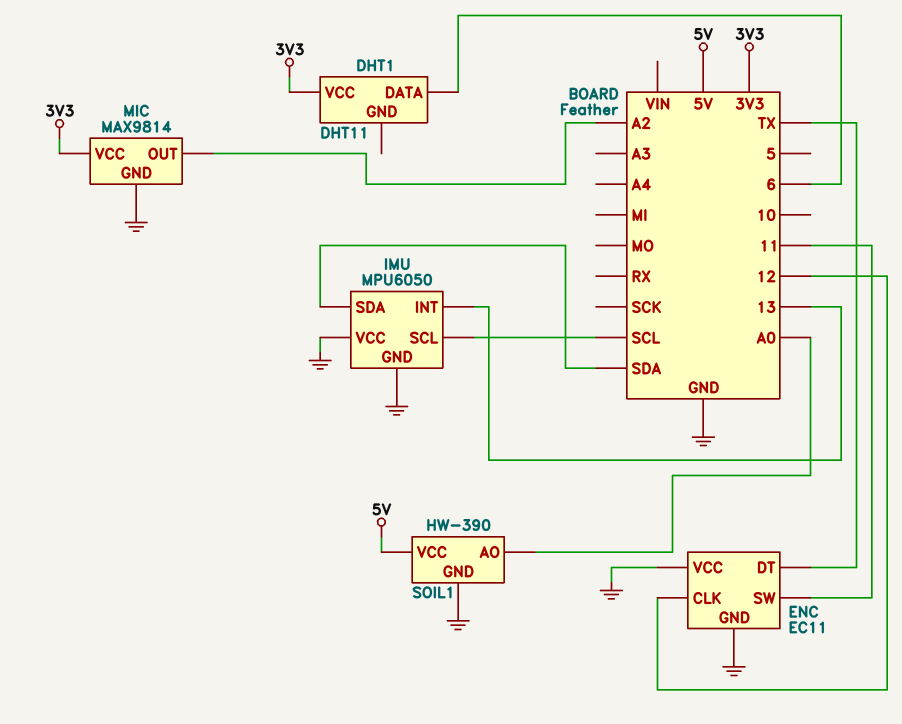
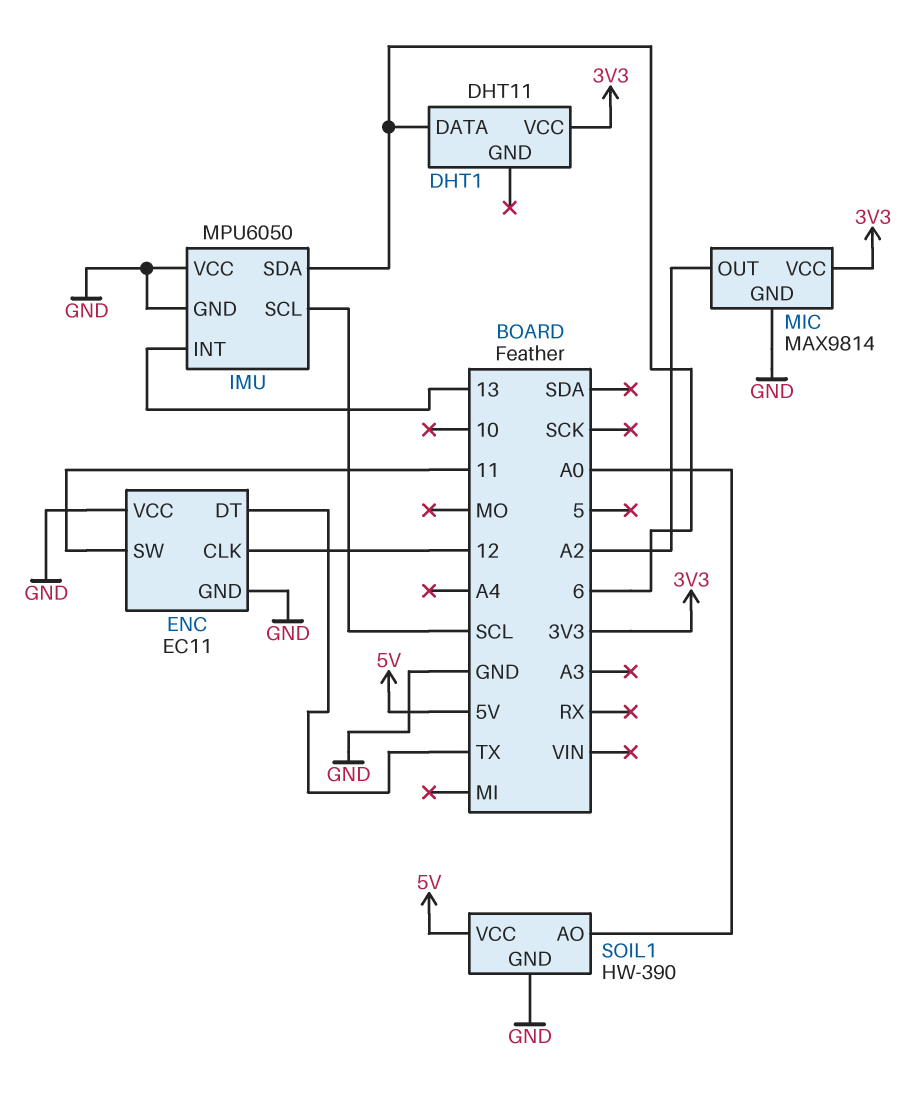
IMU pin SDA: SDA -> 6

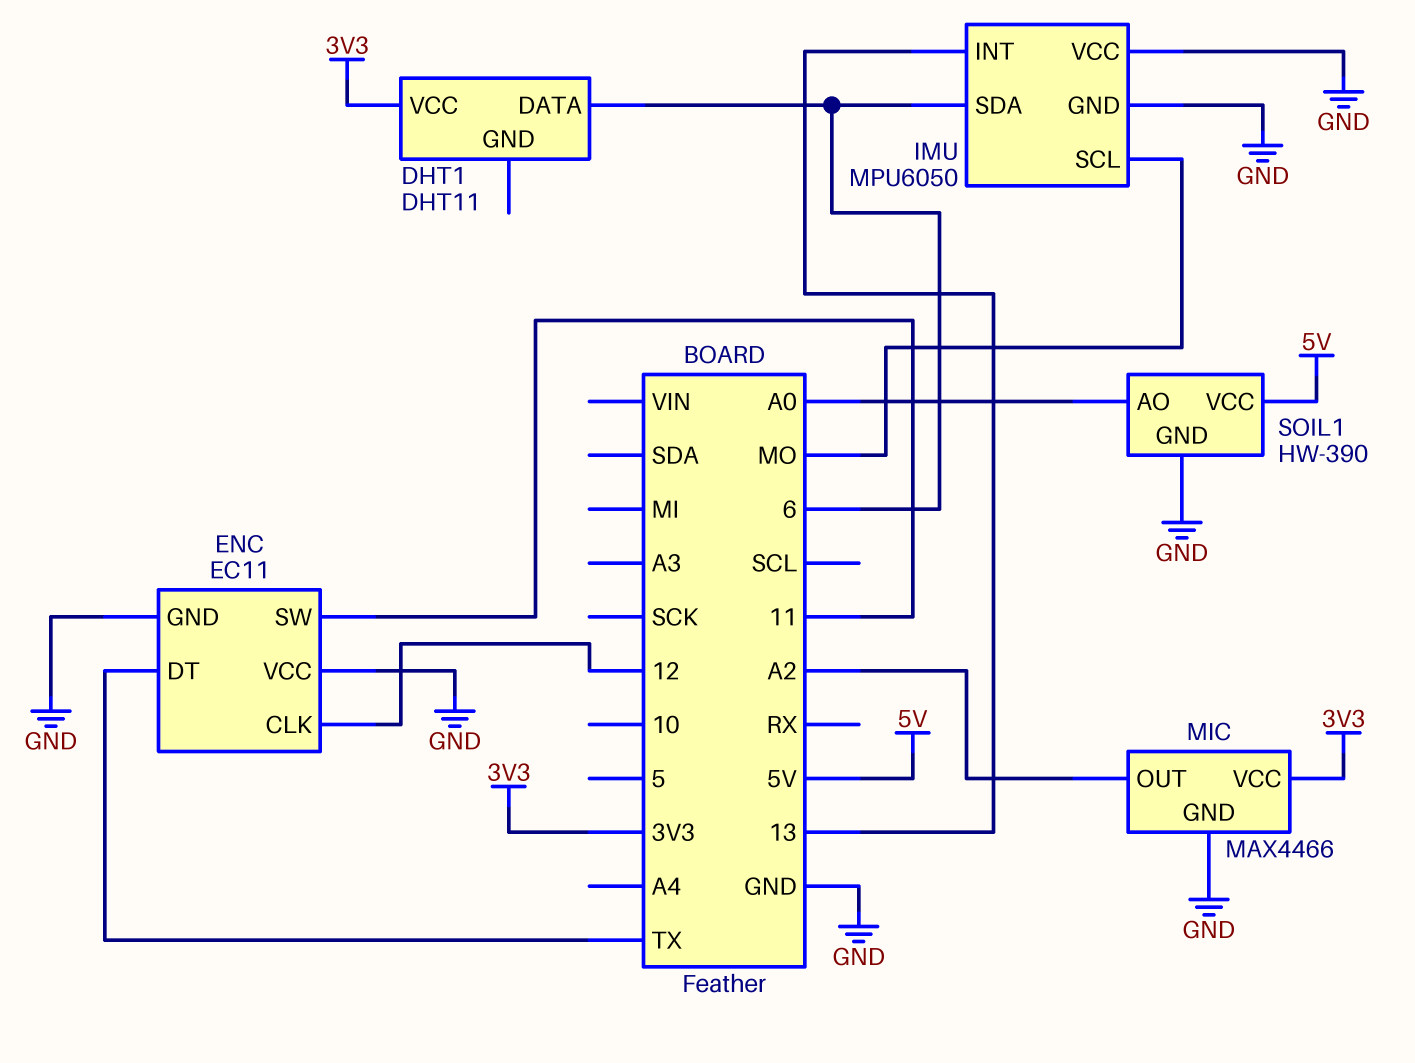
IMU pin SCL: SCL -> MO
MIC: MAX9814 -> MAX4466

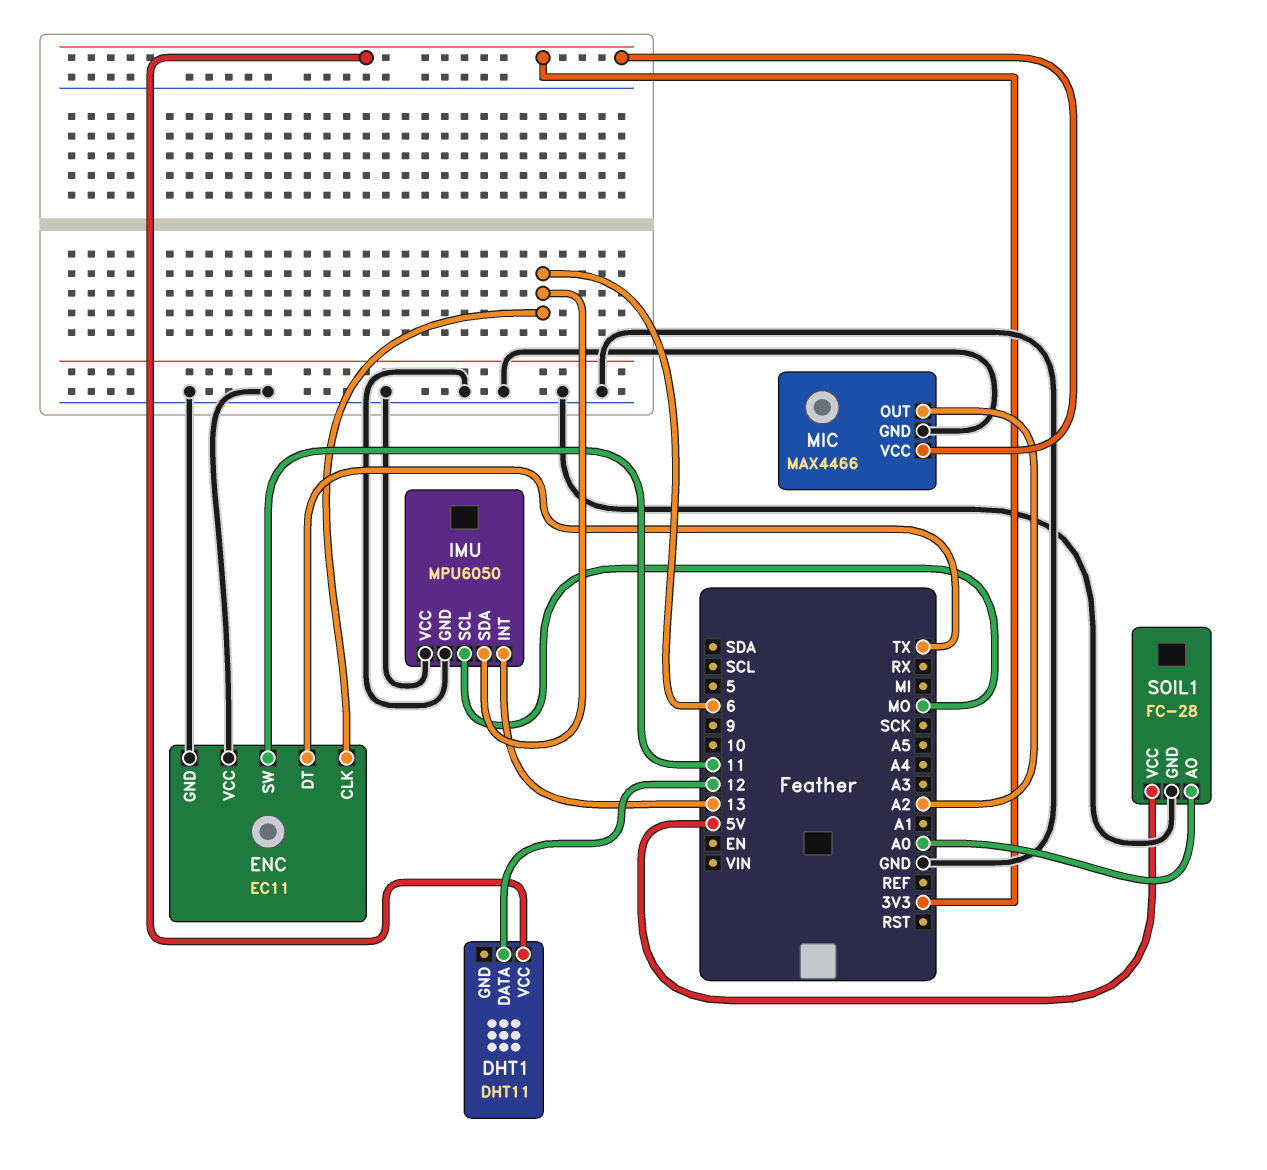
DHT1 pin DATA: 6 -> 12
ENC pin CLK: 12 -> 6
SOIL1: HW-390 -> FC-28

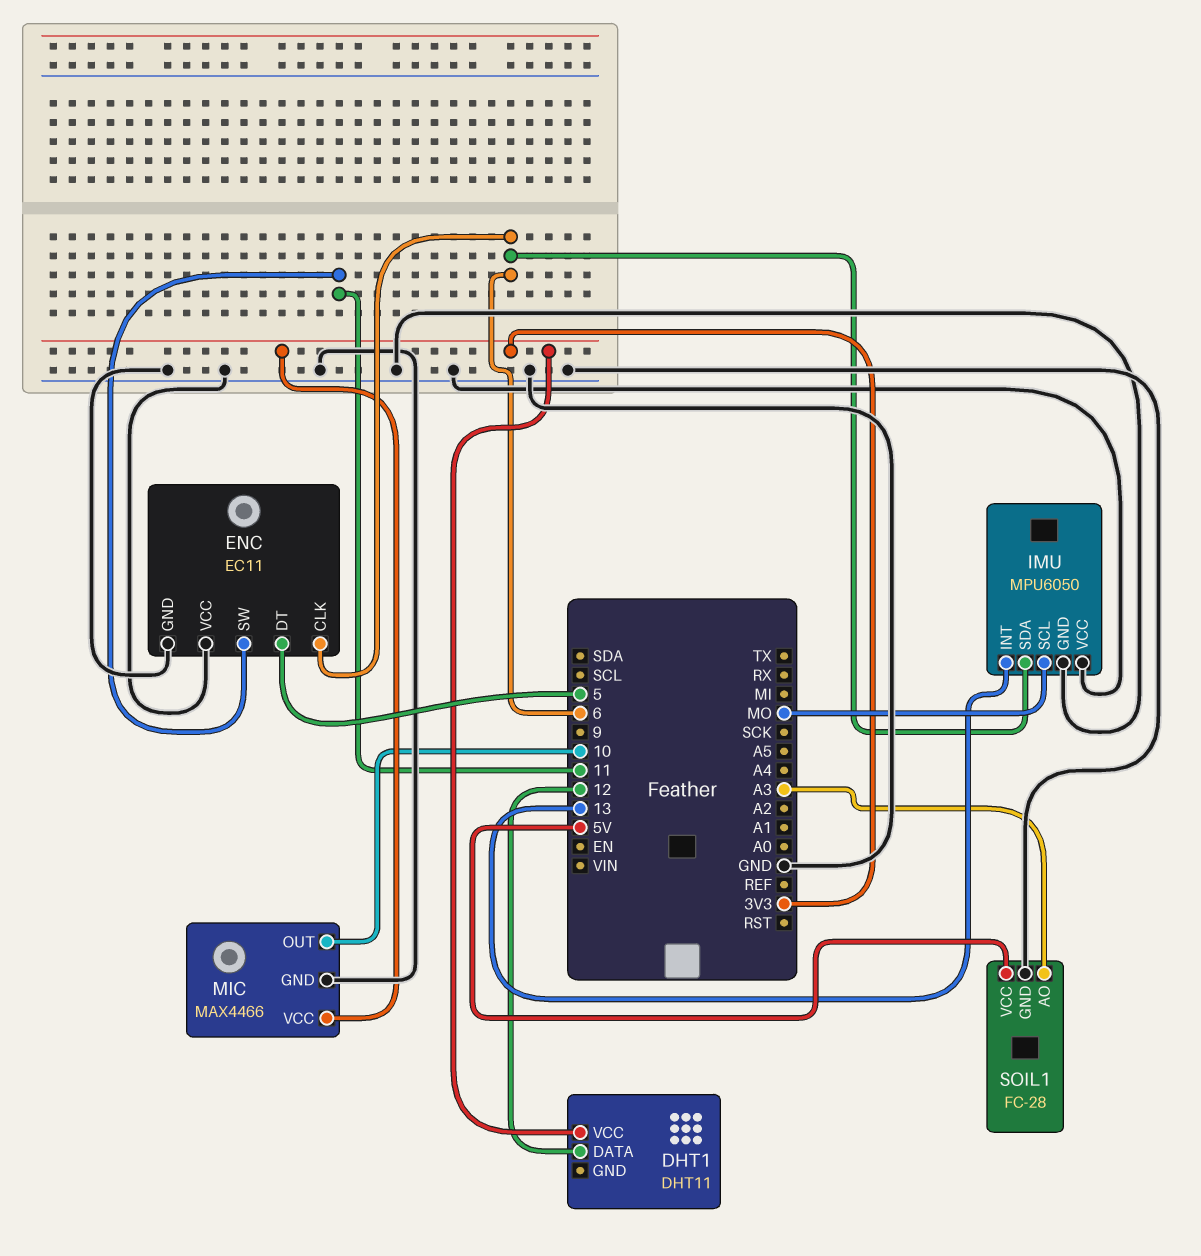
ENC pin DT: TX -> 5
MIC pin OUT: A2 -> 10
SOIL1 pin AO: A0 -> A3

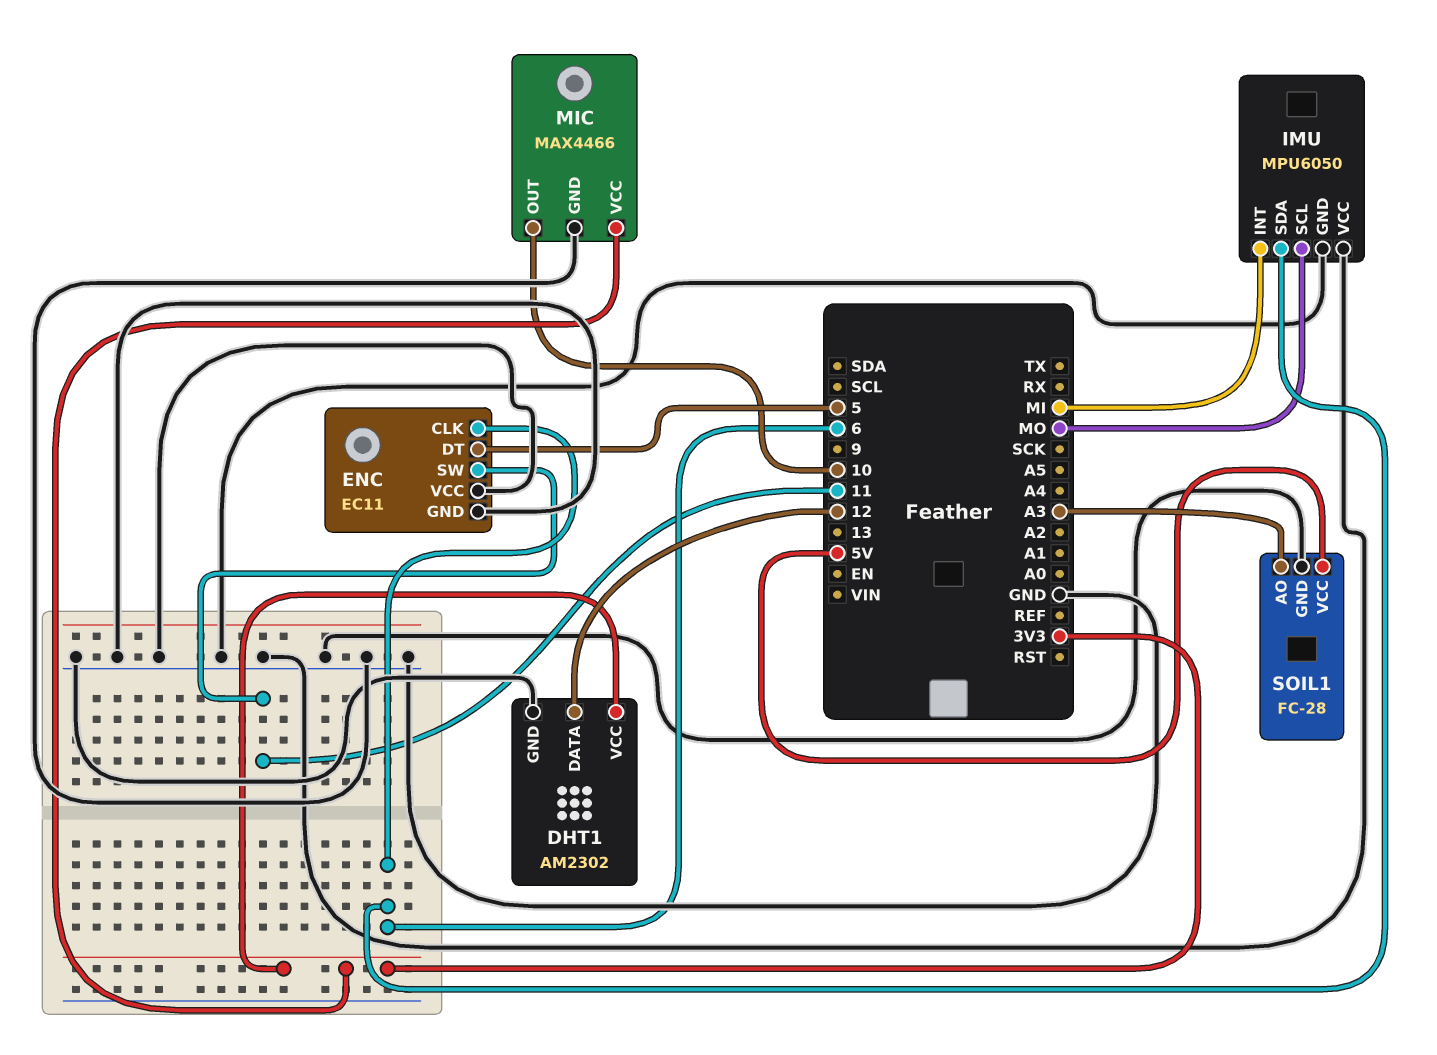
DHT1: DHT11 -> AM2302
DHT1 pin GND: none -> GND
IMU pin INT: 13 -> MI

